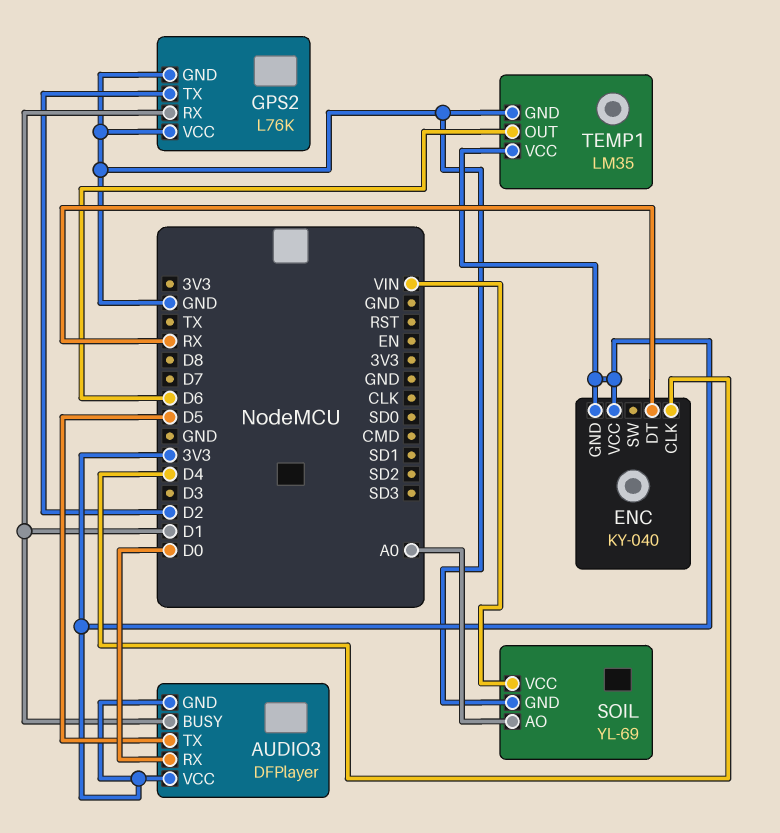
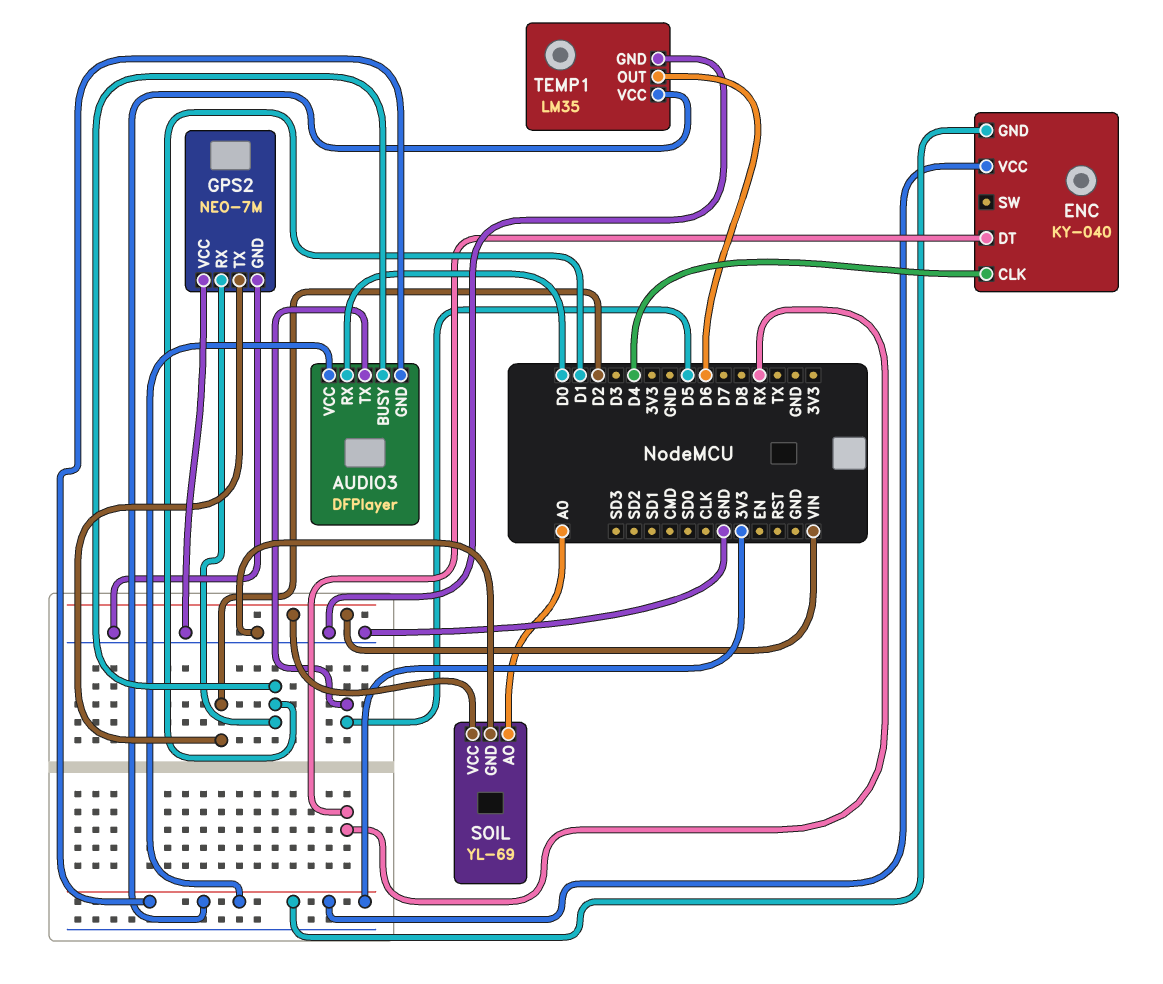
GPS2: L76K -> NEO-7M

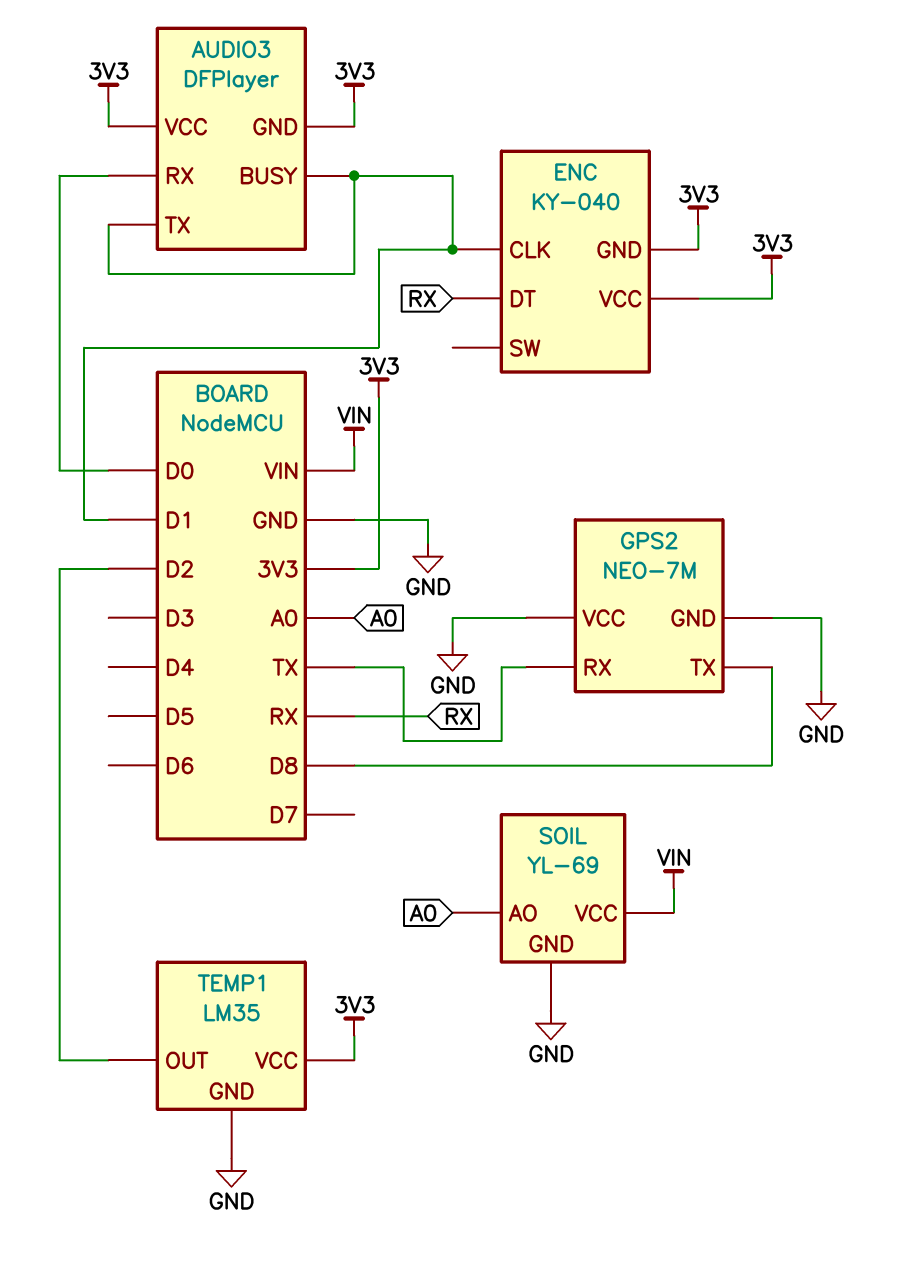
AUDIO3 pin TX: D5 -> D1
ENC pin CLK: D4 -> D1
GPS2 pin RX: D1 -> TX
GPS2 pin TX: D2 -> D8
TEMP1 pin OUT: D6 -> D2

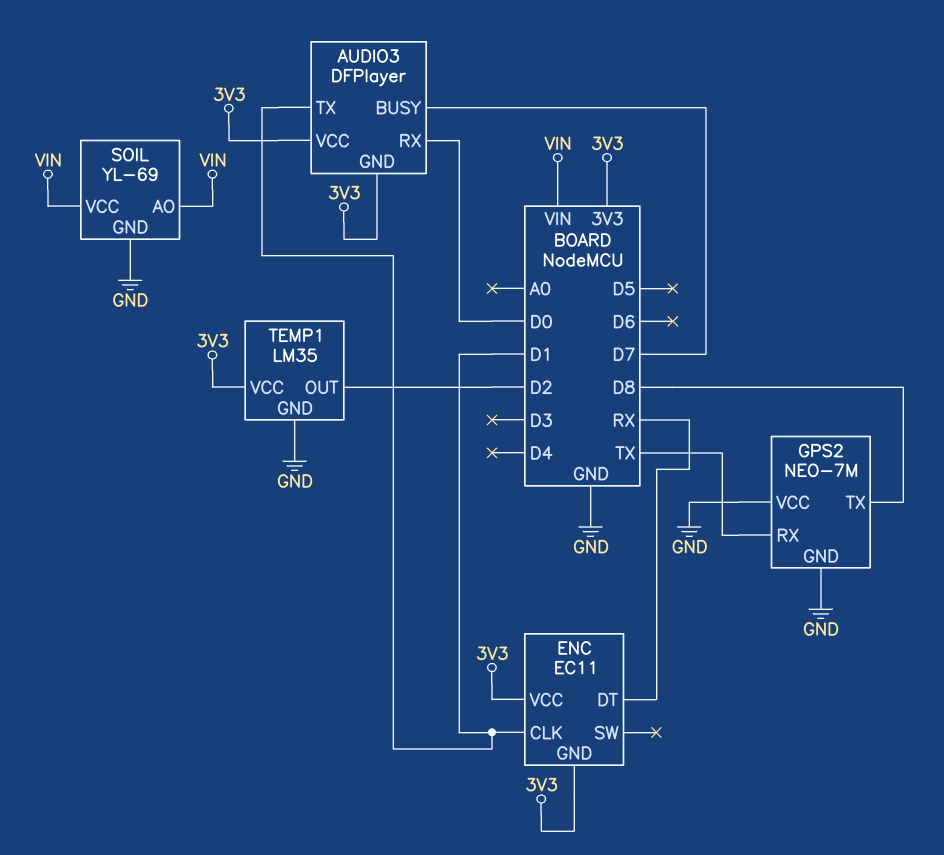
AUDIO3 pin BUSY: D1 -> D7
ENC: KY-040 -> EC11
SOIL pin AO: A0 -> VIN

